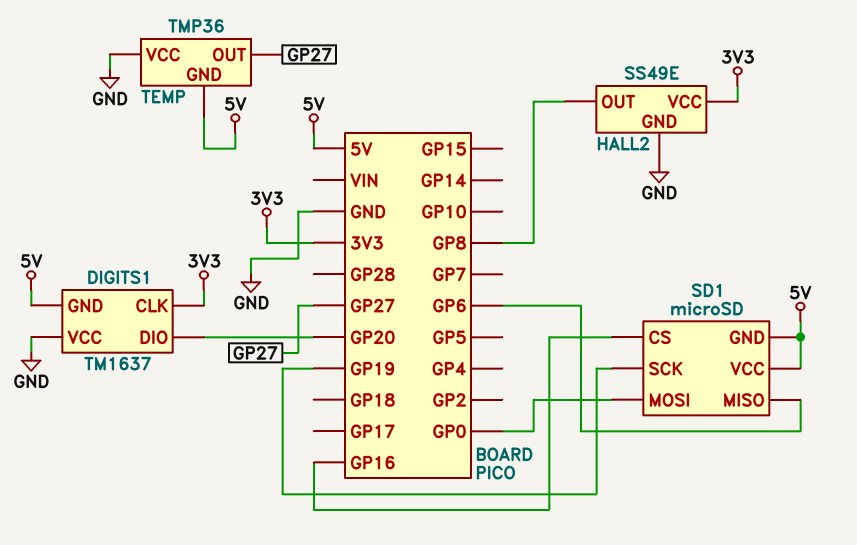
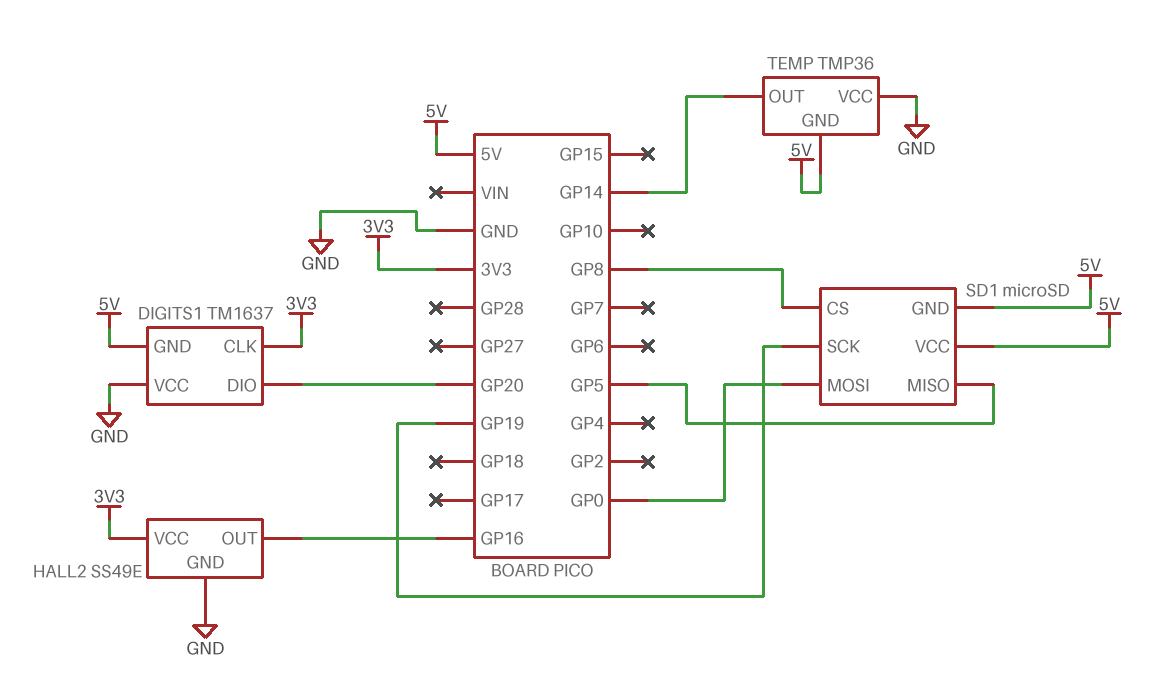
HALL2 pin OUT: GP8 -> GP16
SD1 pin CS: GP16 -> GP8
SD1 pin MISO: GP6 -> GP5
TEMP pin OUT: GP27 -> GP14

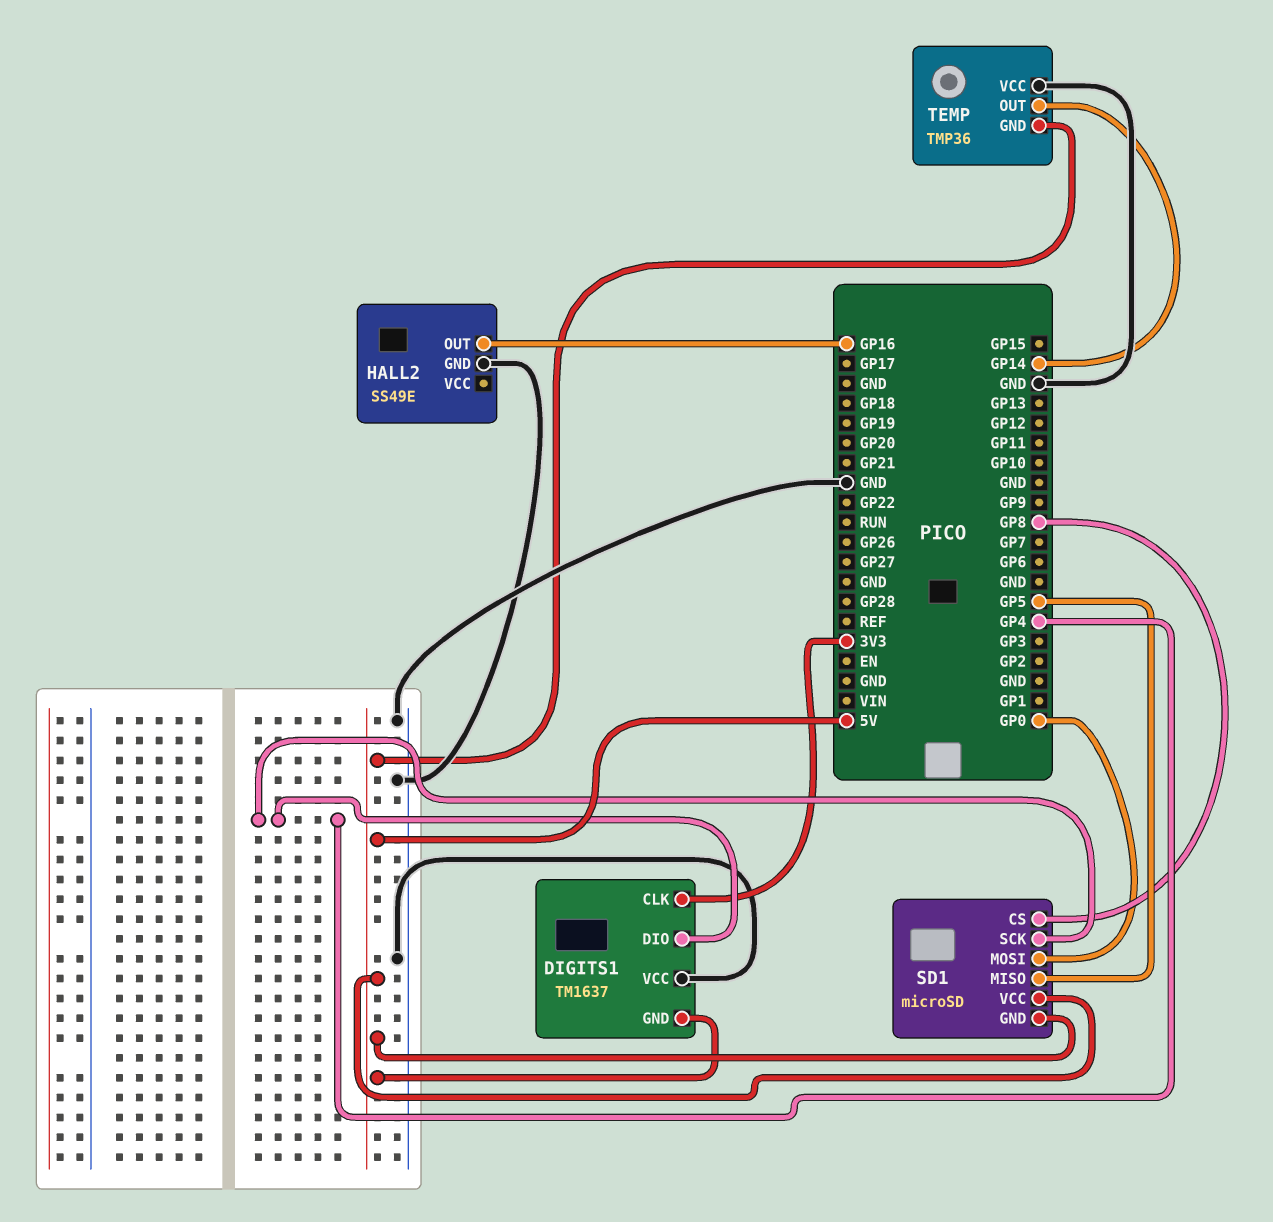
DIGITS1 pin DIO: GP20 -> GP4
HALL2 pin VCC: 3V3 -> none
SD1 pin SCK: GP19 -> GP4

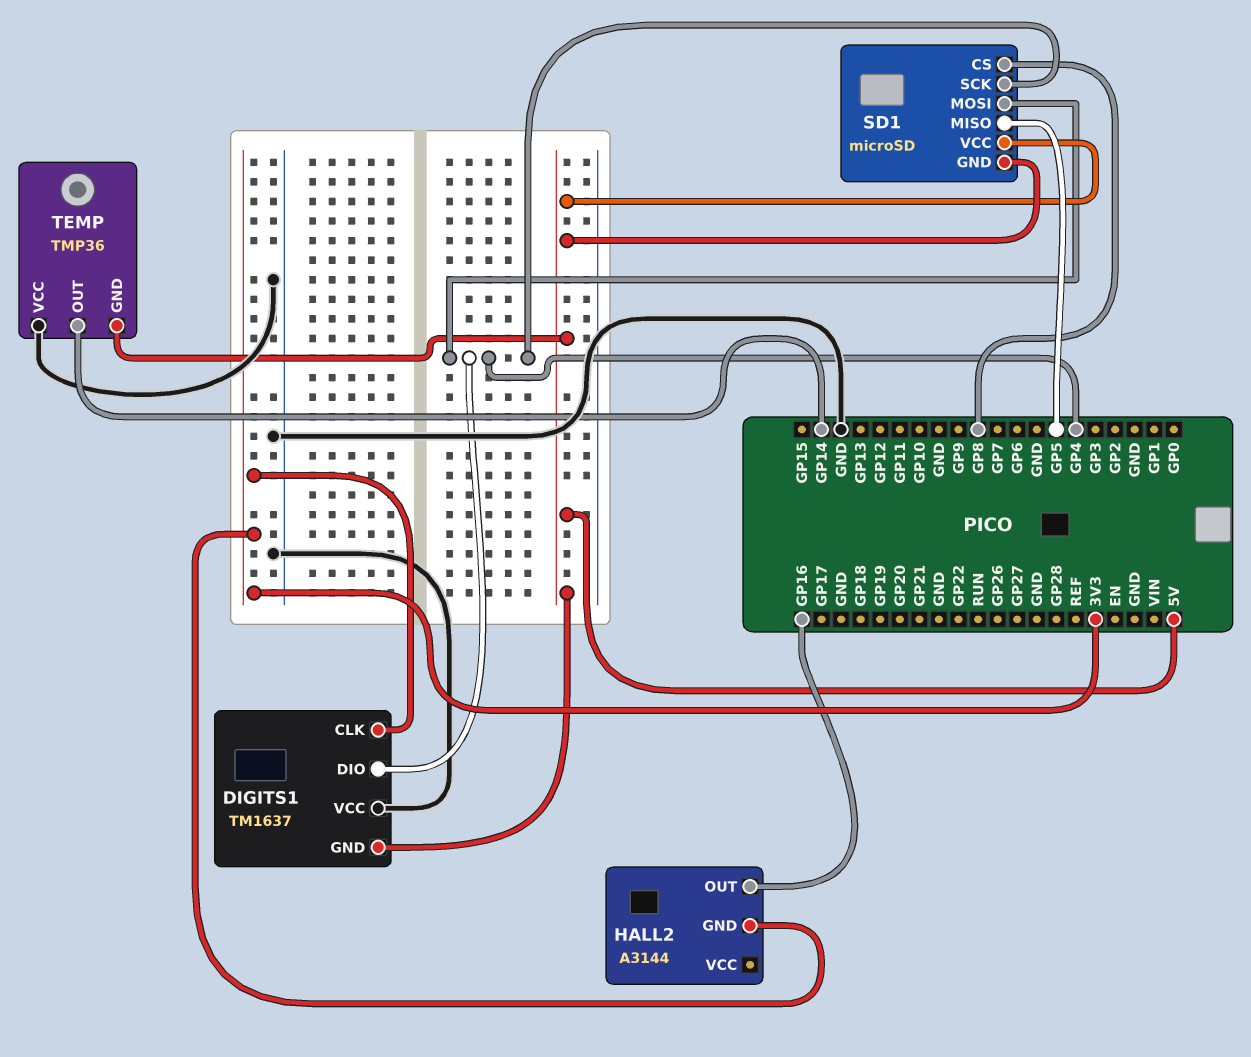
HALL2: SS49E -> A3144
HALL2 pin GND: GND -> 3V3
SD1 pin MOSI: GP0 -> GP4

